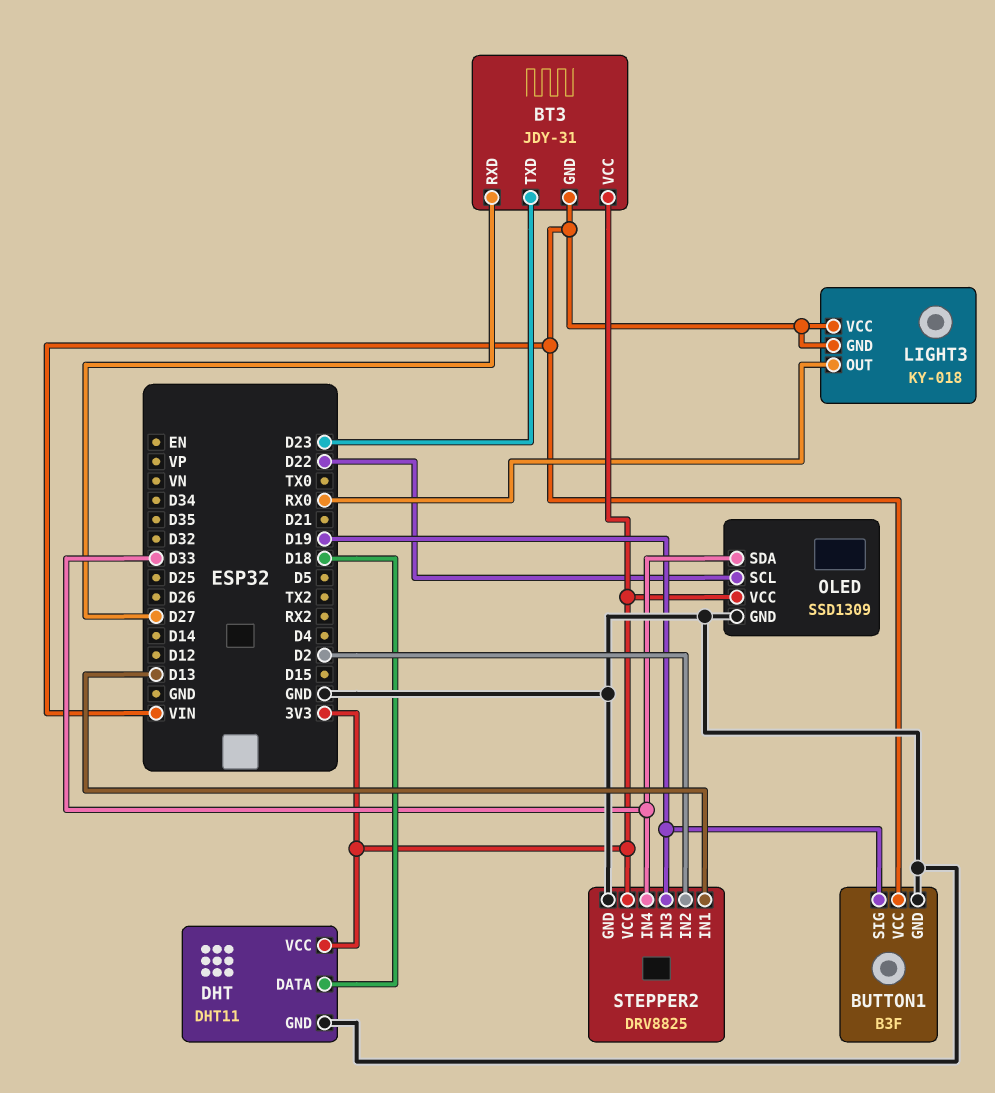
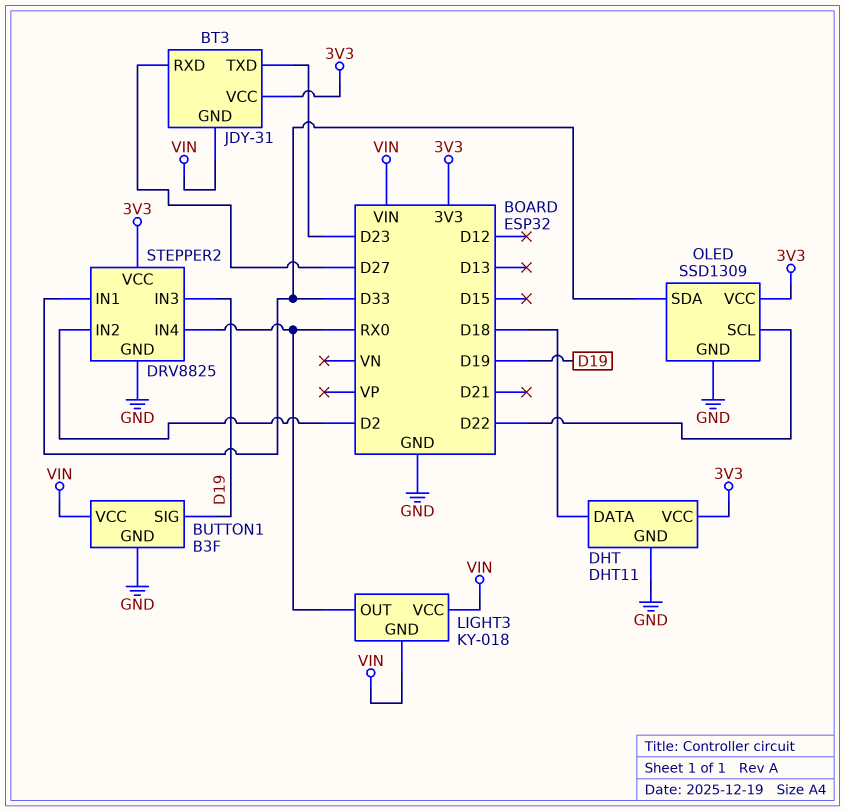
STEPPER2 pin IN1: D13 -> D33
STEPPER2 pin IN4: D33 -> RX0

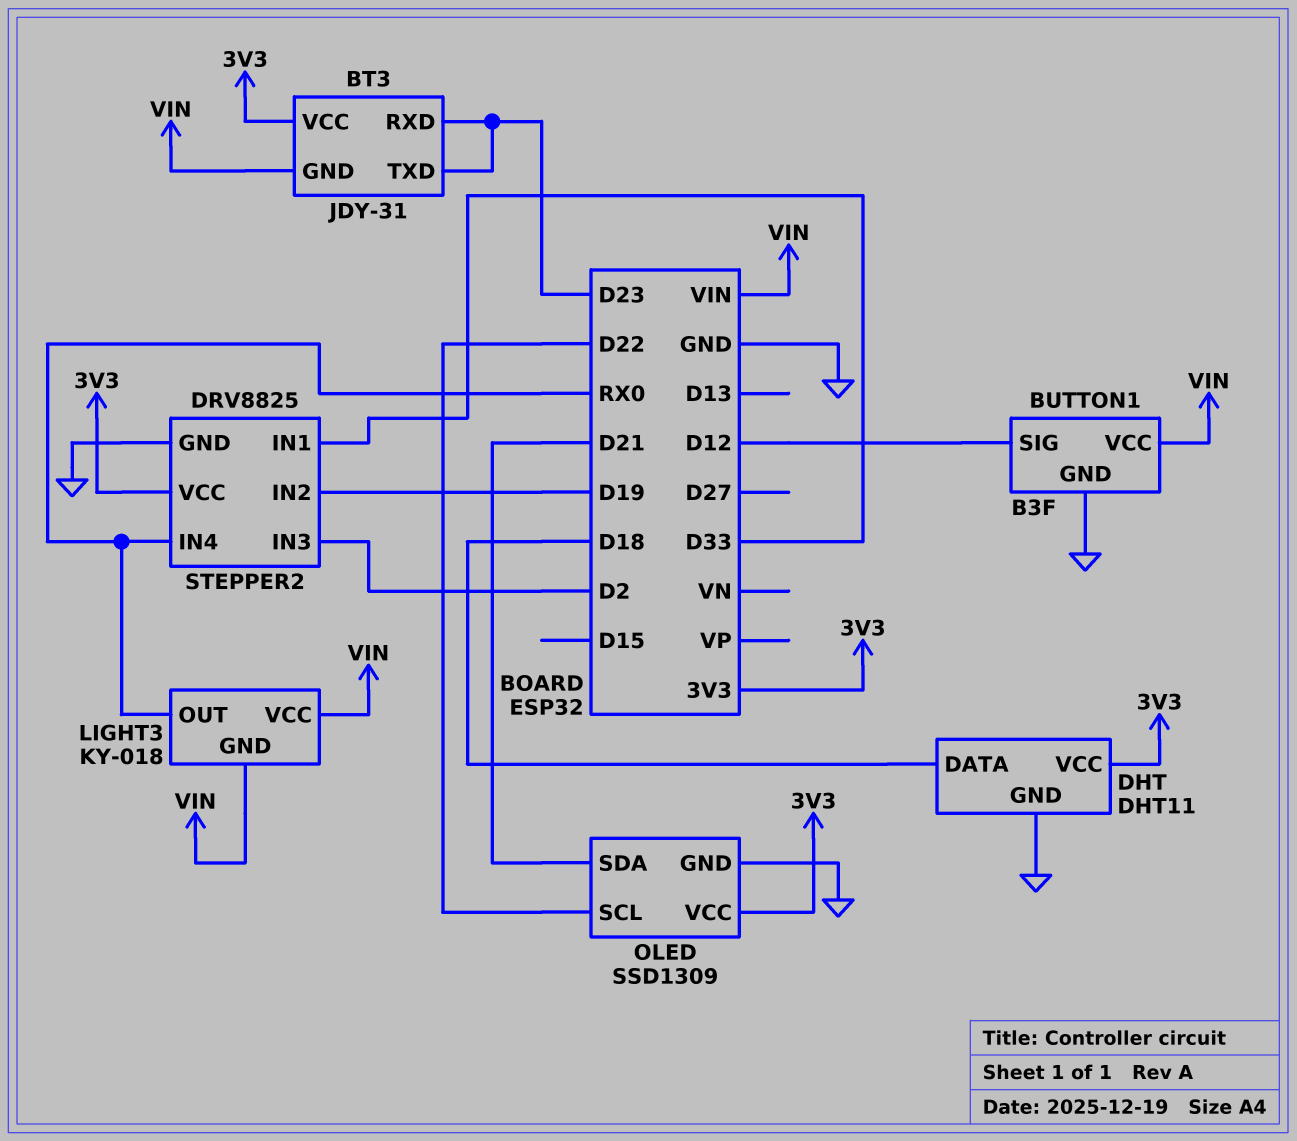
BT3 pin RXD: D27 -> D23
BUTTON1 pin SIG: D19 -> D12
OLED pin SDA: D33 -> D21
STEPPER2 pin IN2: D2 -> D19
STEPPER2 pin IN3: D19 -> D2

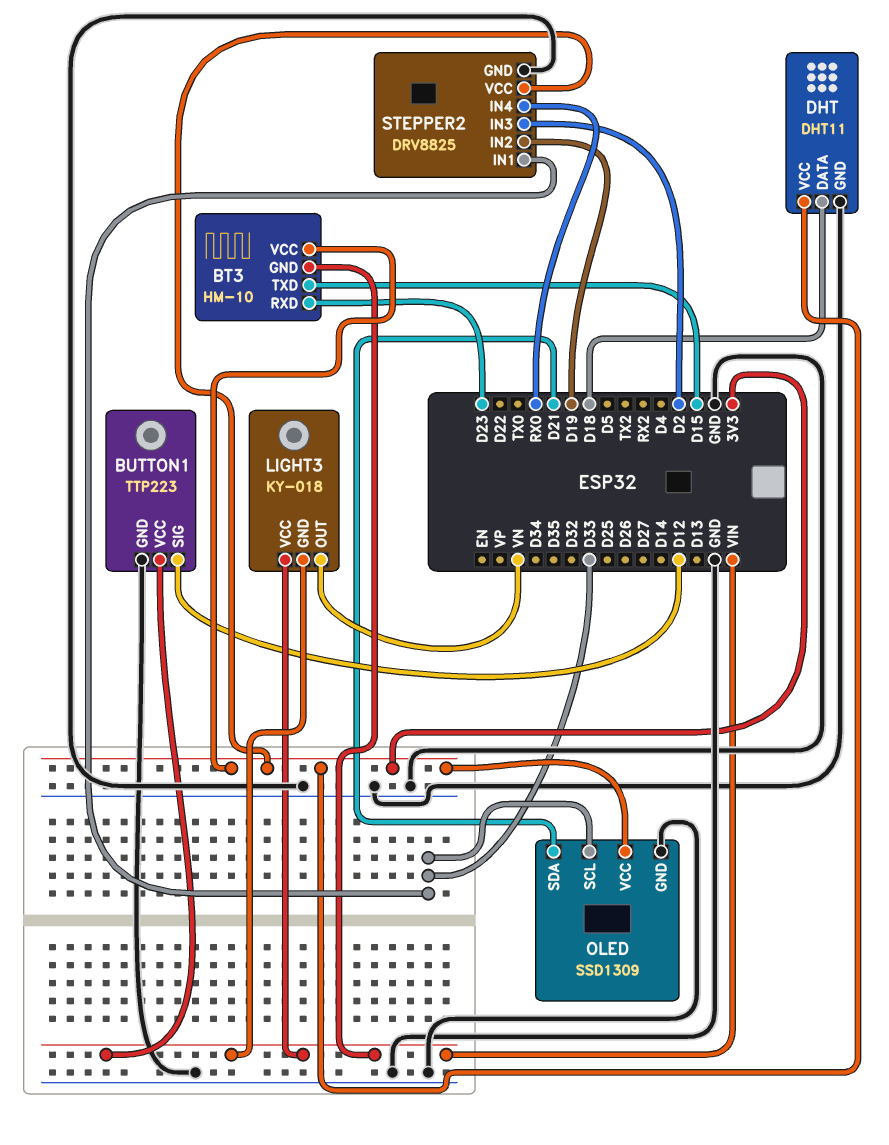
BT3: JDY-31 -> HM-10
BT3 pin TXD: D23 -> D15
BUTTON1: B3F -> TTP223
LIGHT3 pin OUT: RX0 -> VN
OLED pin SCL: D22 -> D33

